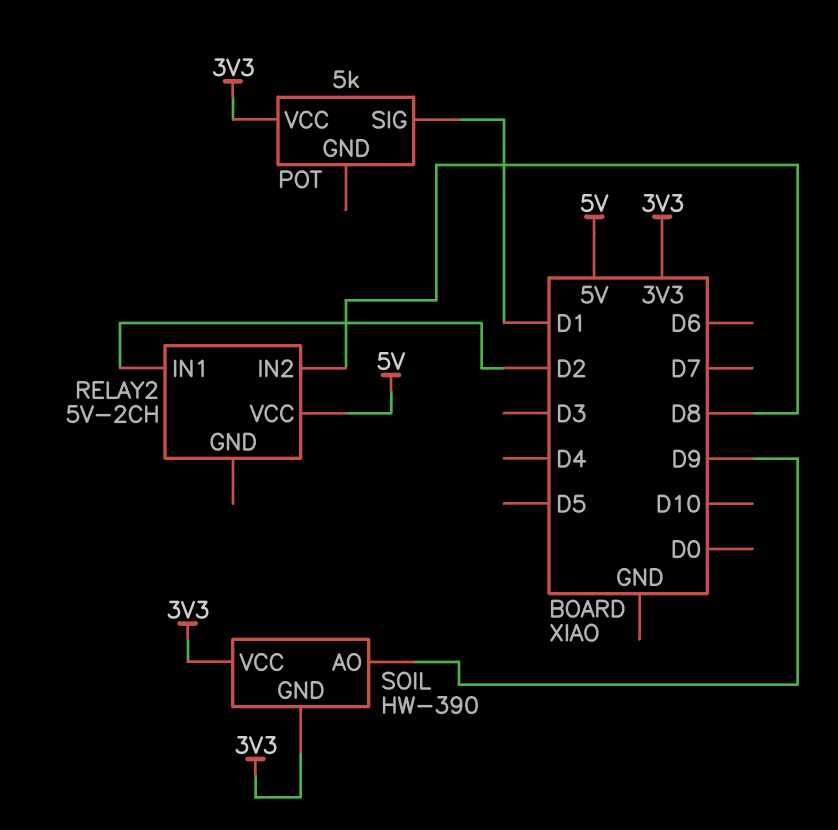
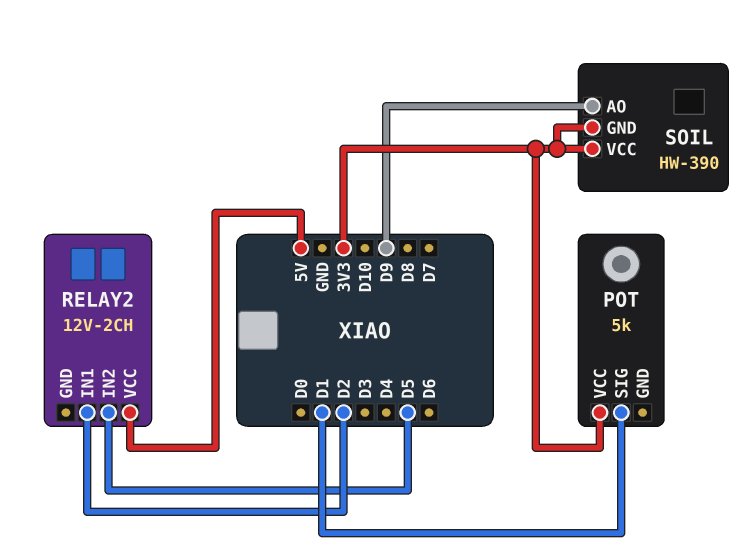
RELAY2: 5V-2CH -> 12V-2CH
RELAY2 pin IN2: D8 -> D5

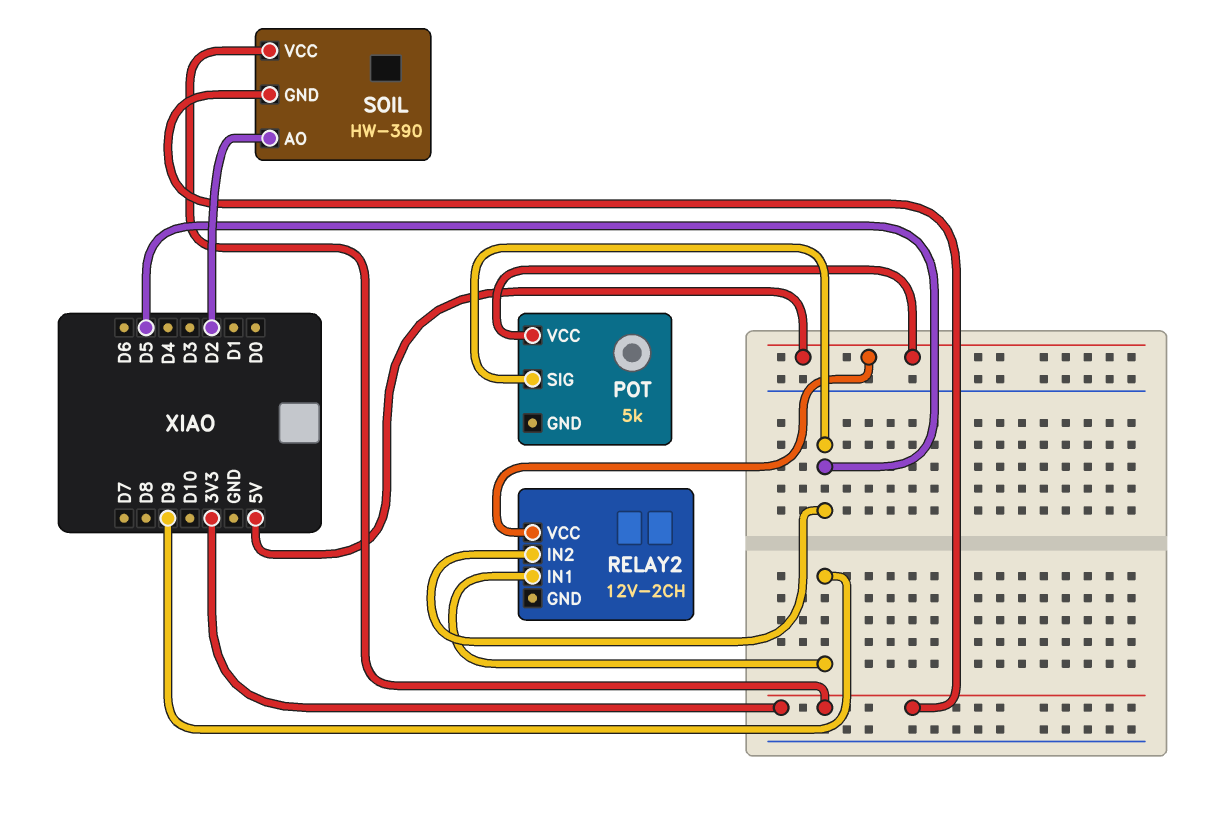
POT pin SIG: D1 -> D5
POT pin VCC: 3V3 -> 5V
RELAY2 pin IN1: D2 -> D9
SOIL pin AO: D9 -> D2

